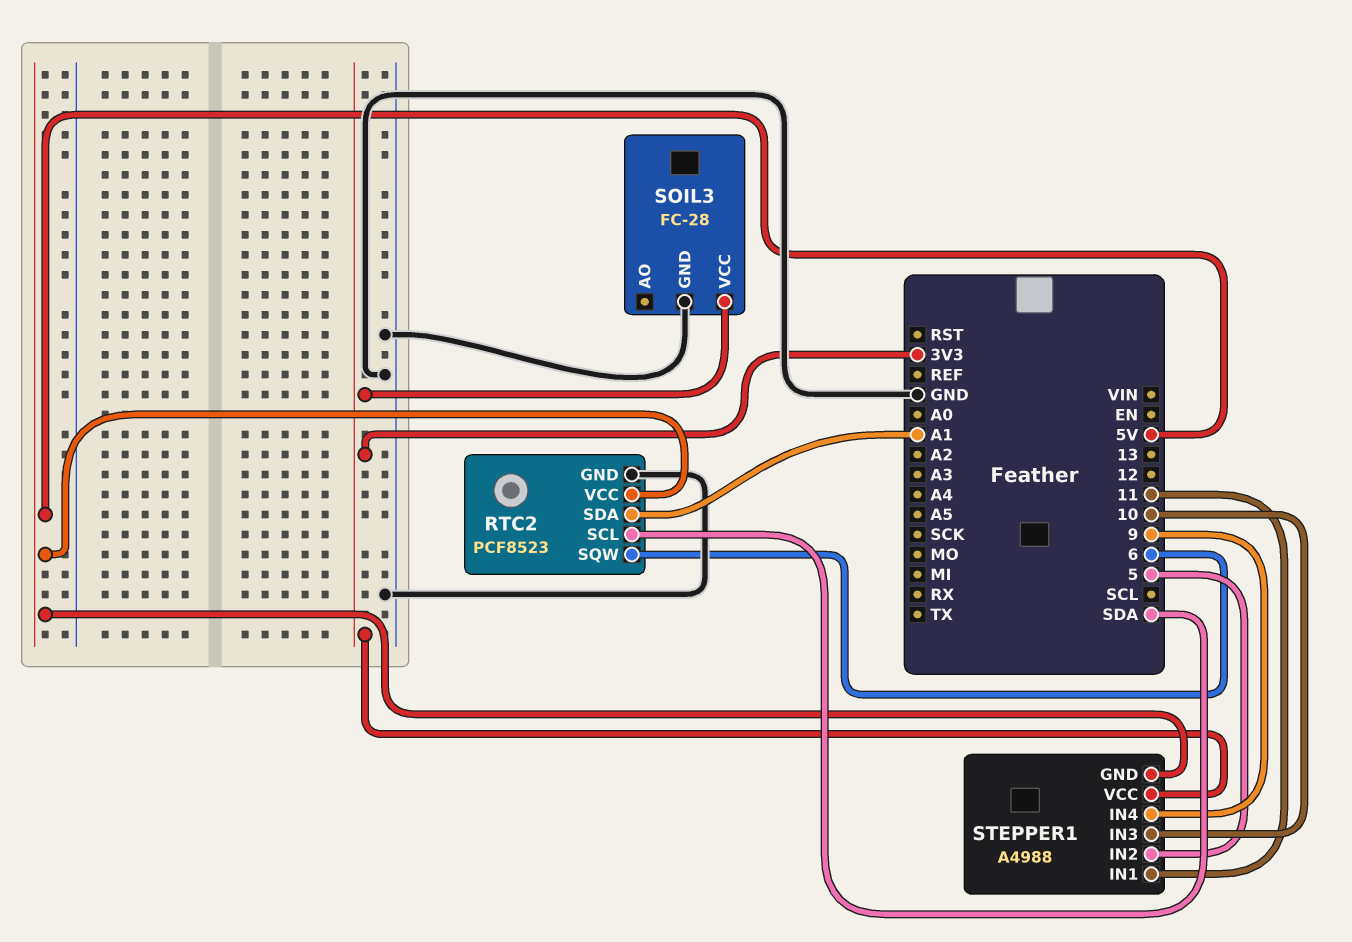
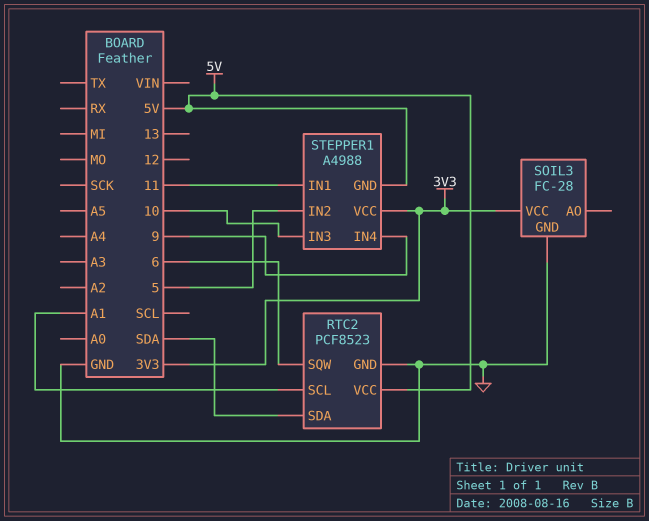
RTC2 pin SCL: SDA -> A1
RTC2 pin SDA: A1 -> SDA

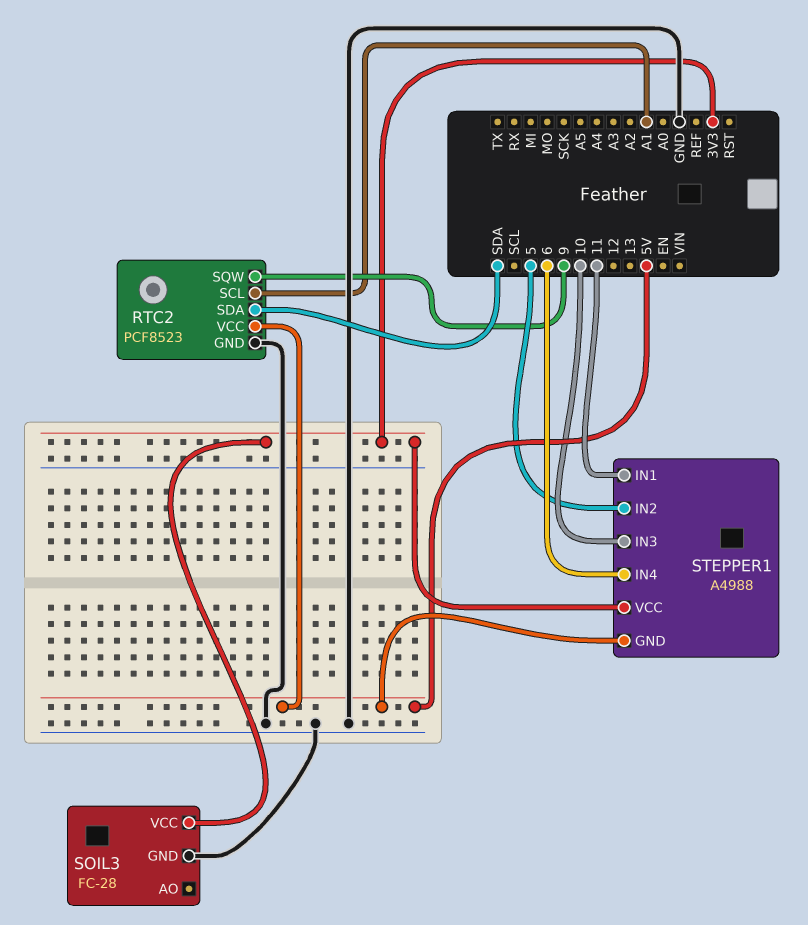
RTC2 pin SQW: 6 -> 9
STEPPER1 pin IN4: 9 -> 6

